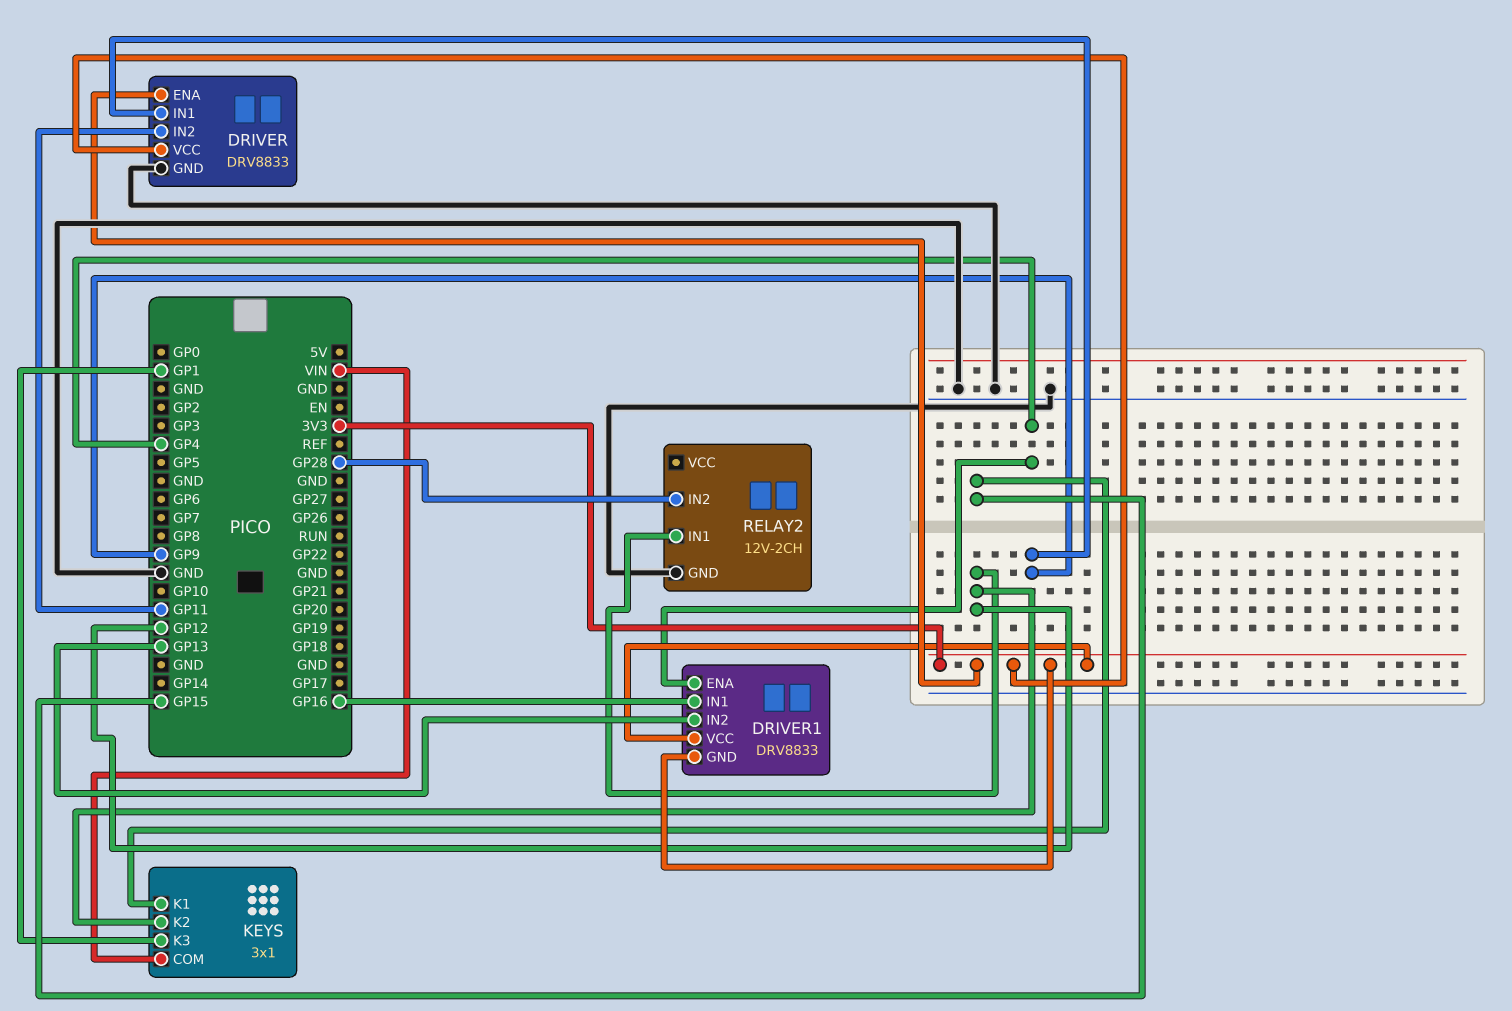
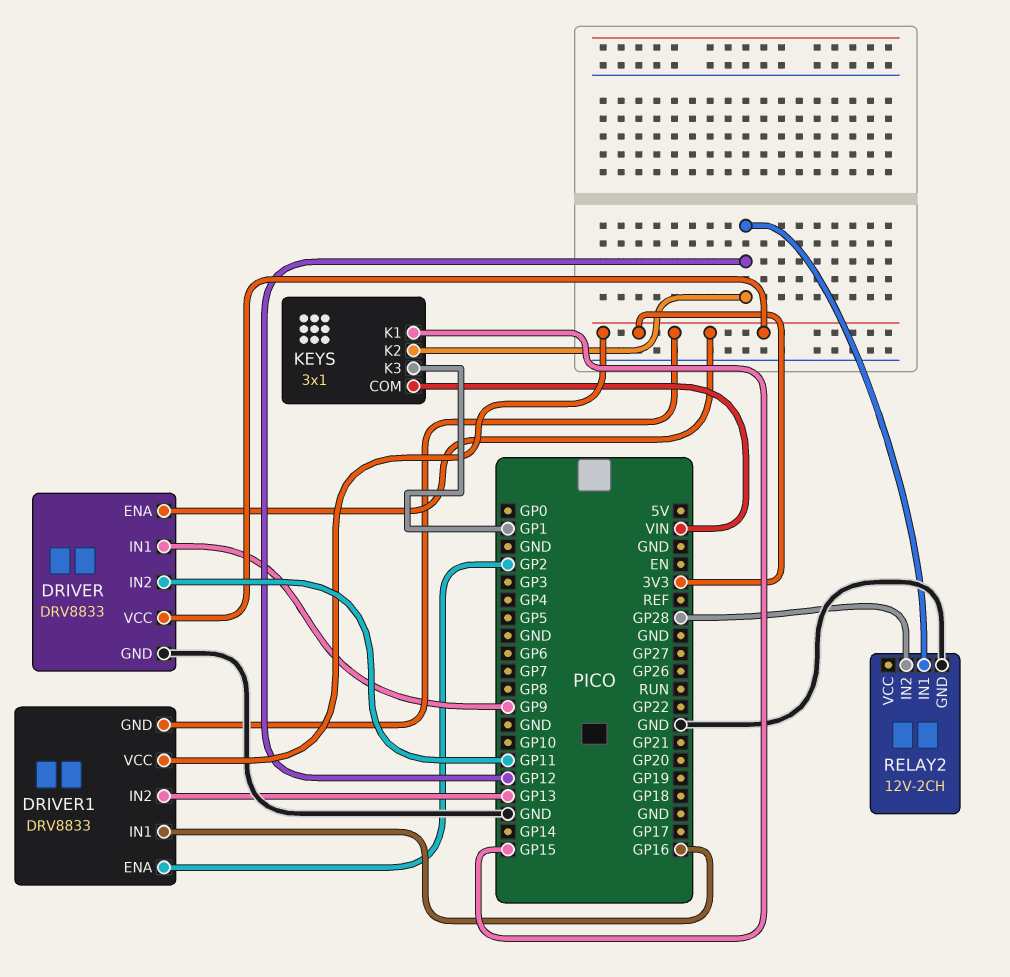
DRIVER1 pin ENA: GP4 -> GP2

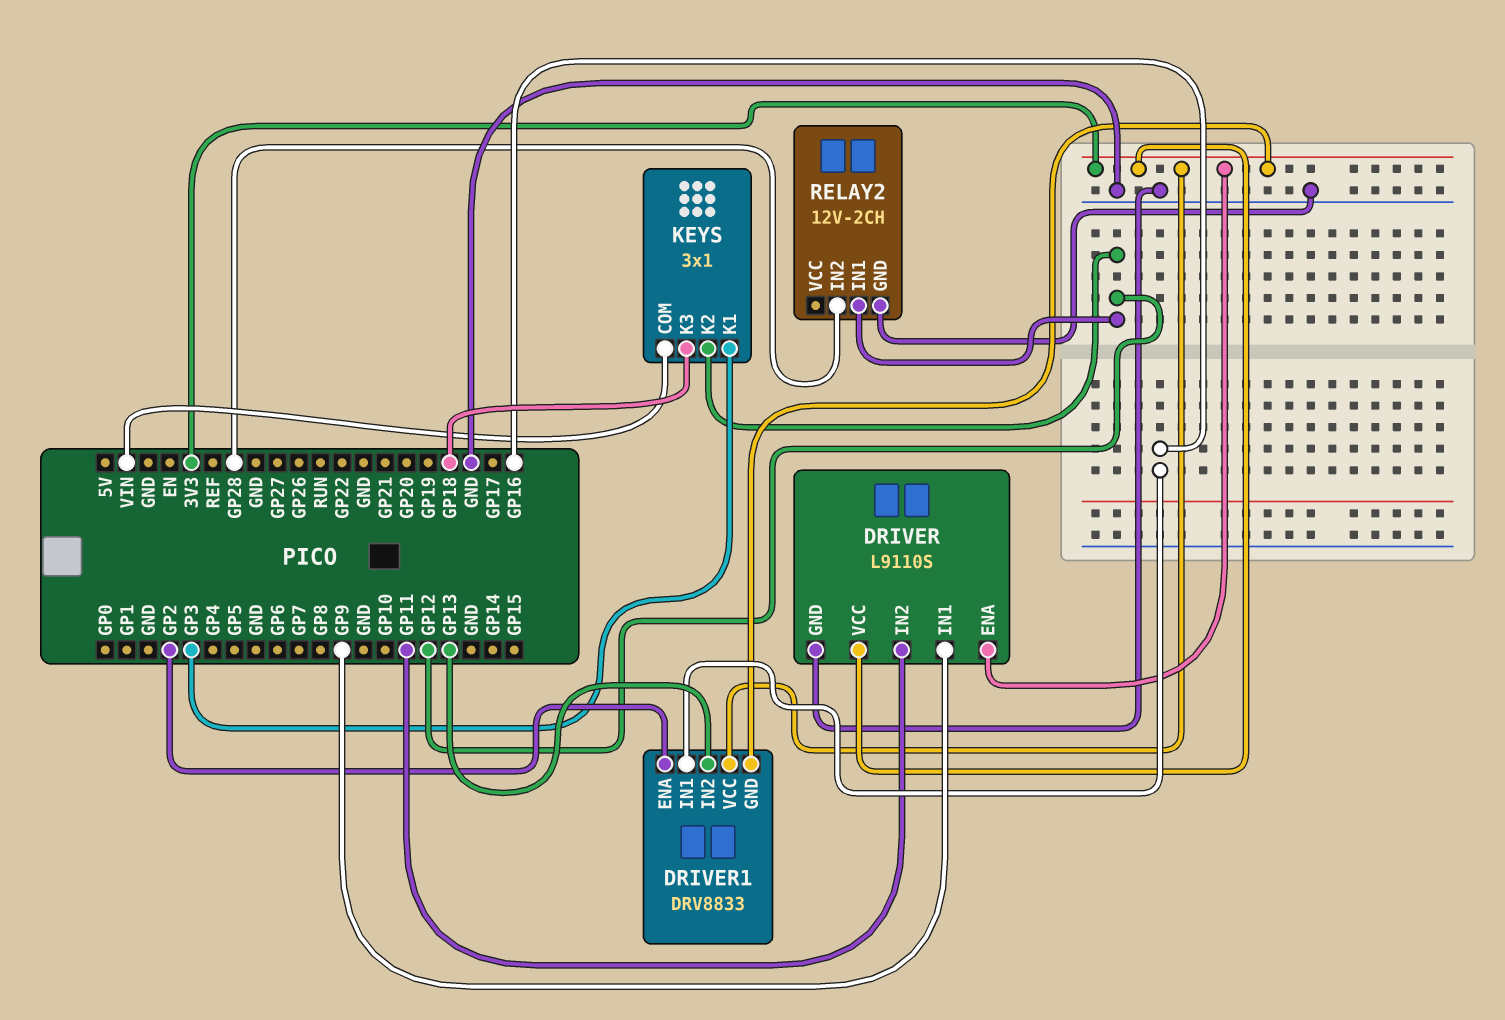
DRIVER: DRV8833 -> L9110S
KEYS pin K1: GP15 -> GP3
KEYS pin K3: GP1 -> GP18

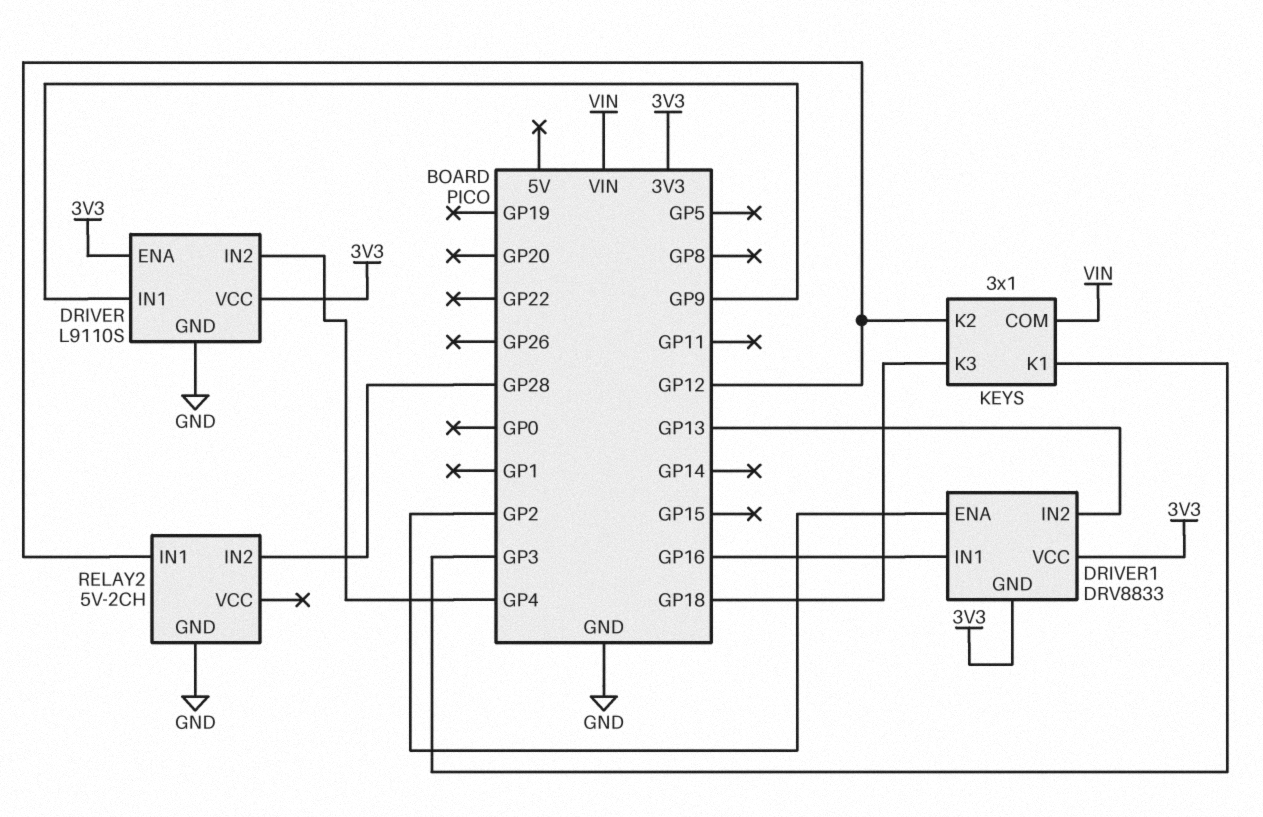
DRIVER pin IN2: GP11 -> GP4
RELAY2: 12V-2CH -> 5V-2CH

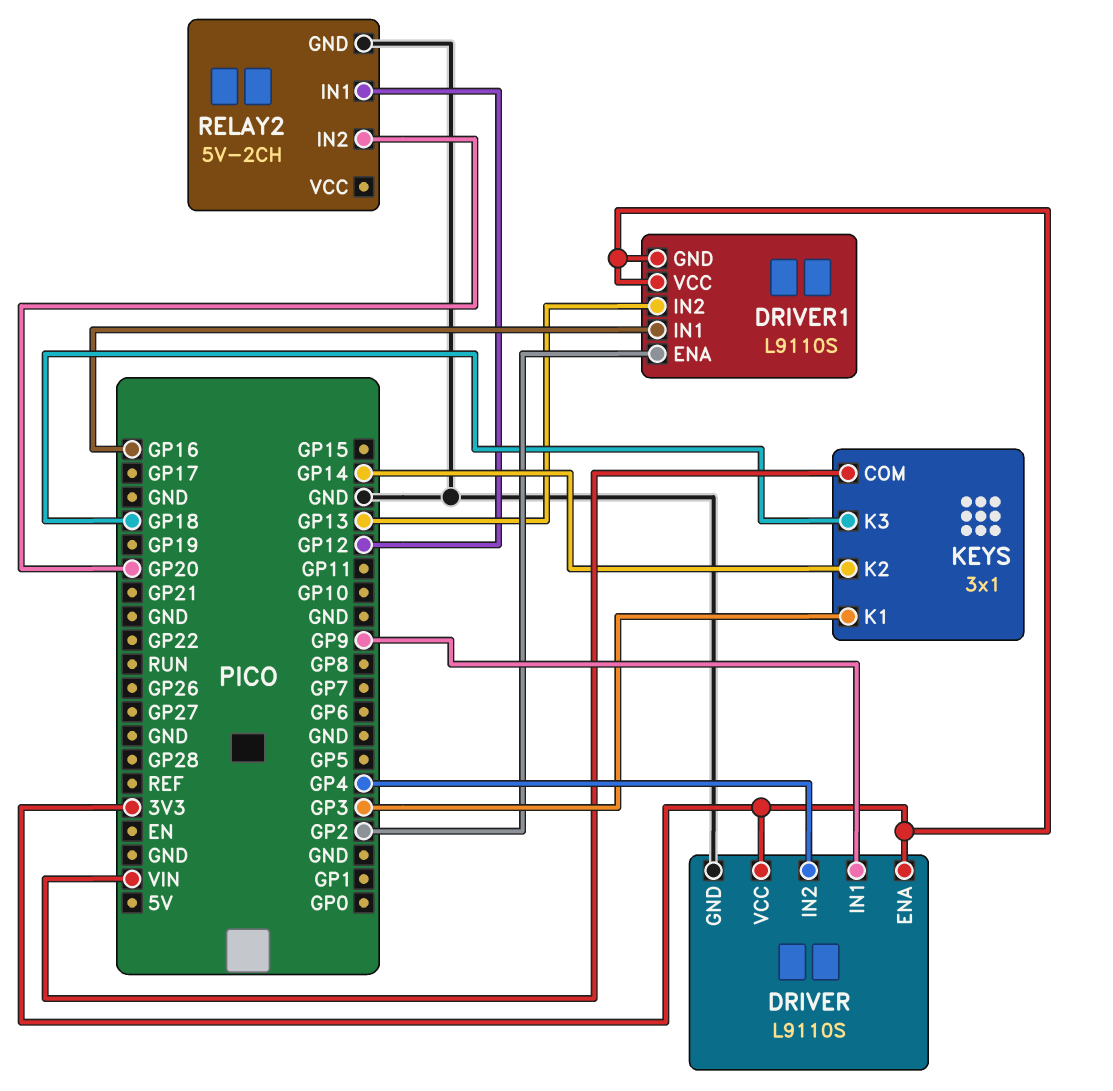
DRIVER1: DRV8833 -> L9110S
KEYS pin K2: GP12 -> GP14
RELAY2 pin IN2: GP28 -> GP20

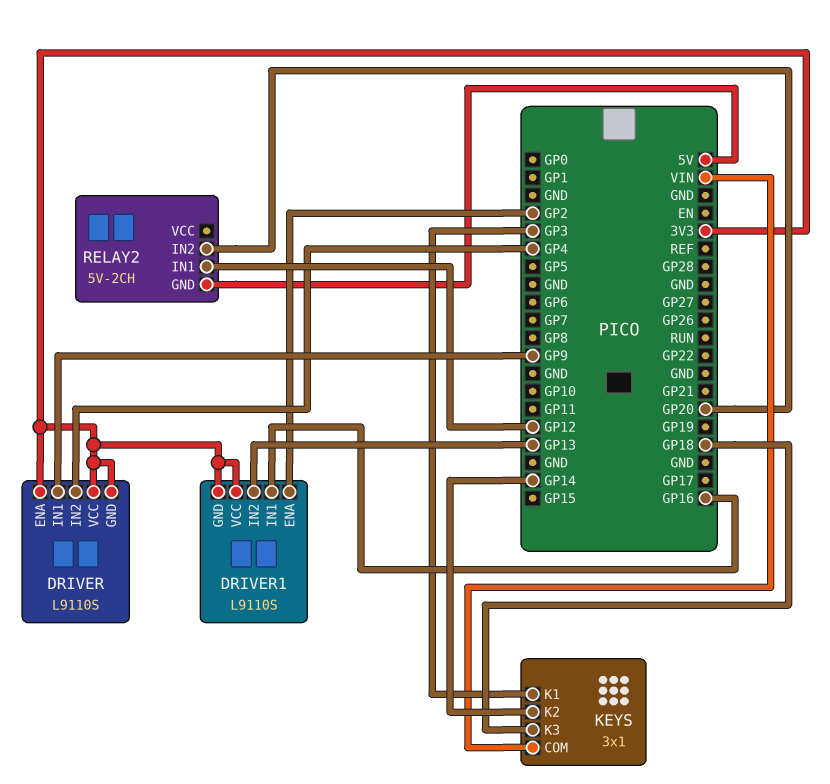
DRIVER pin GND: GND -> 3V3
RELAY2 pin GND: GND -> 5V

